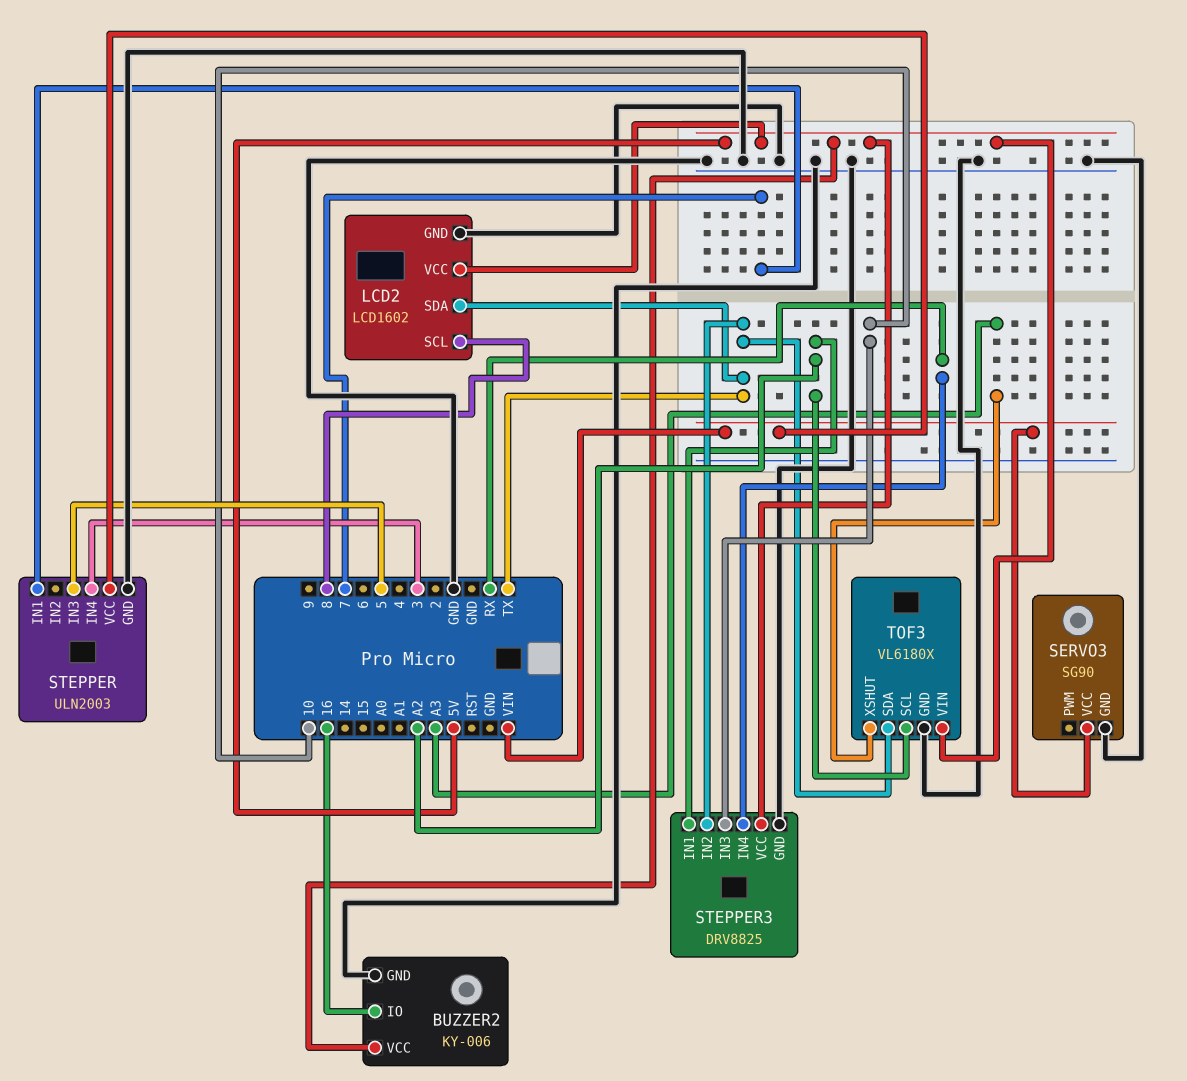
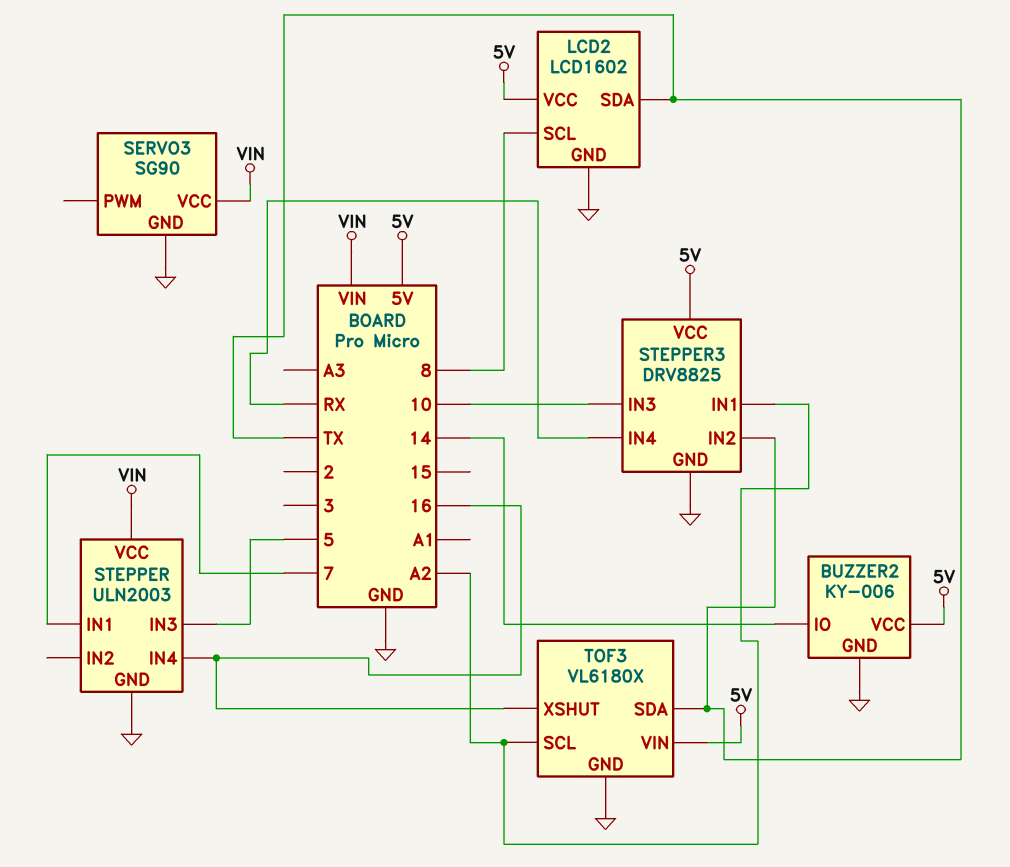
BUZZER2 pin IO: 16 -> 14
STEPPER pin IN4: 3 -> 16
TOF3 pin XSHUT: A3 -> 16

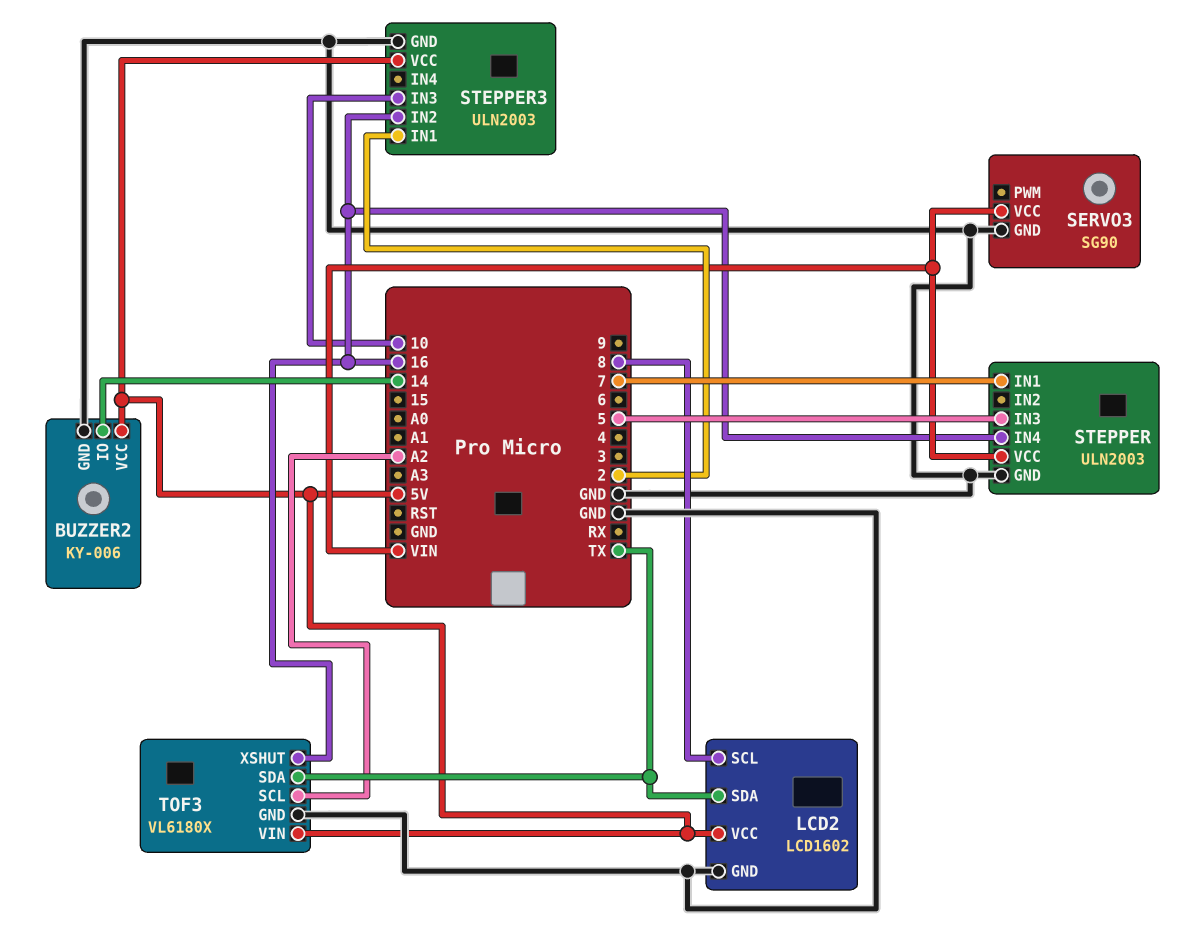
STEPPER3: DRV8825 -> ULN2003
STEPPER3 pin IN1: A2 -> 2
STEPPER3 pin IN2: TX -> 16
STEPPER3 pin IN4: RX -> none

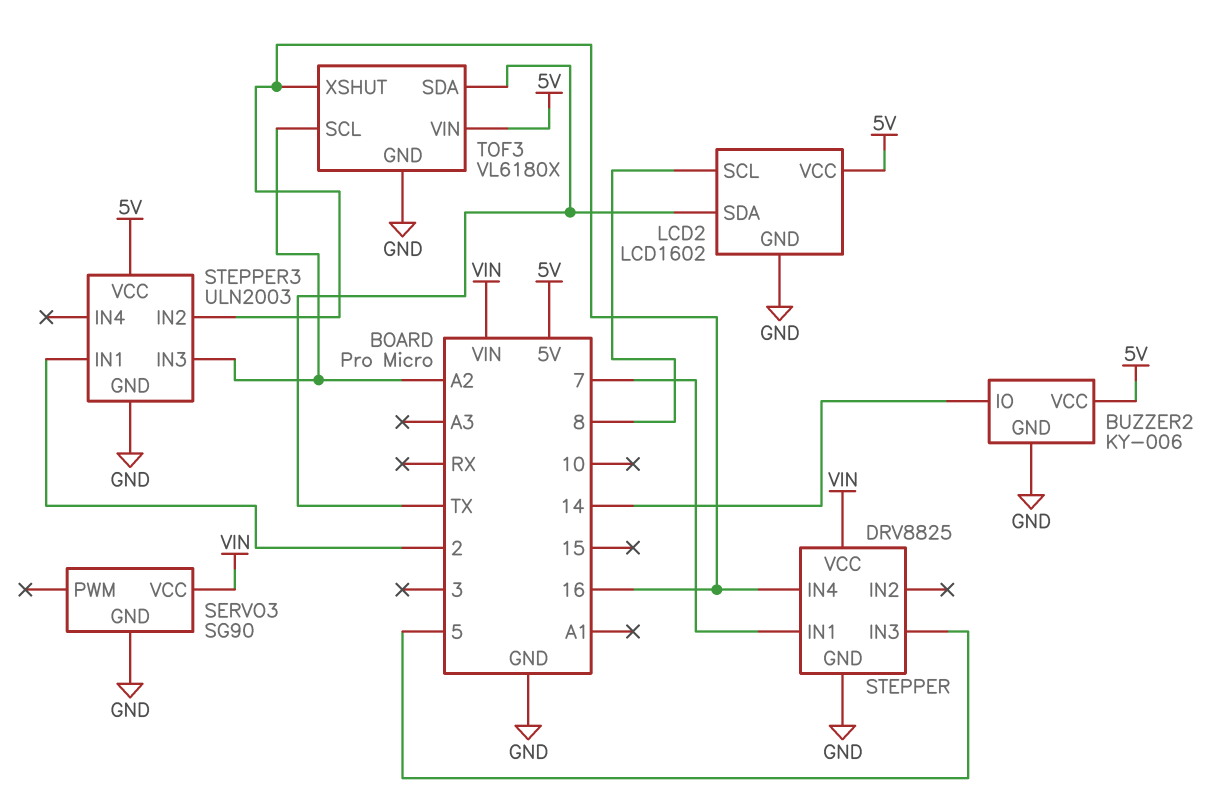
STEPPER: ULN2003 -> DRV8825
STEPPER3 pin IN3: 10 -> A2

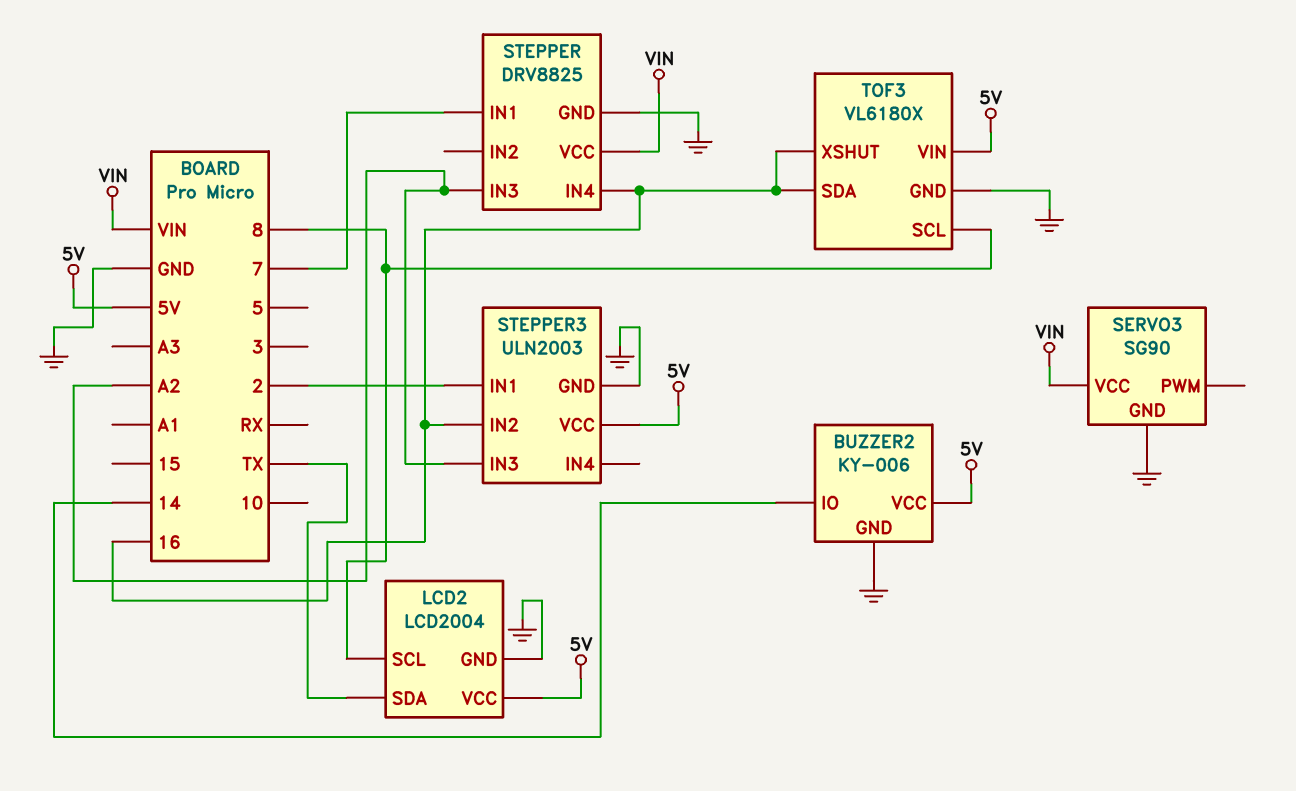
LCD2: LCD1602 -> LCD2004
STEPPER pin IN3: 5 -> A2
TOF3 pin SCL: A2 -> 8
TOF3 pin SDA: TX -> 16

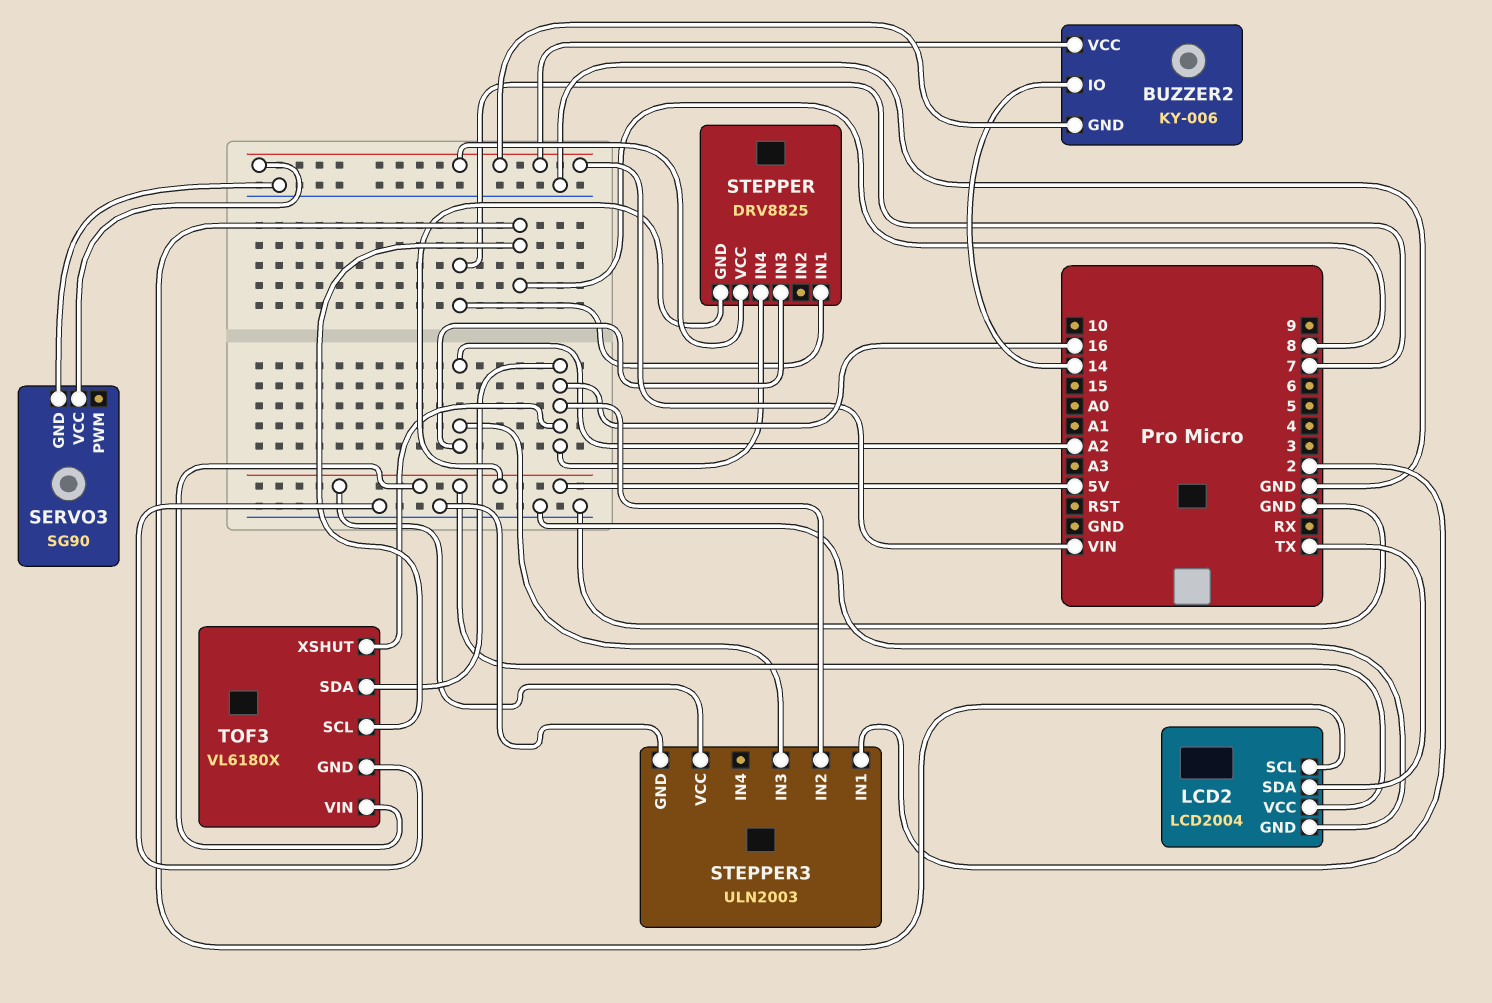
BUZZER2 pin GND: GND -> VIN
BUZZER2 pin VCC: 5V -> VIN
STEPPER pin GND: GND -> 5V

